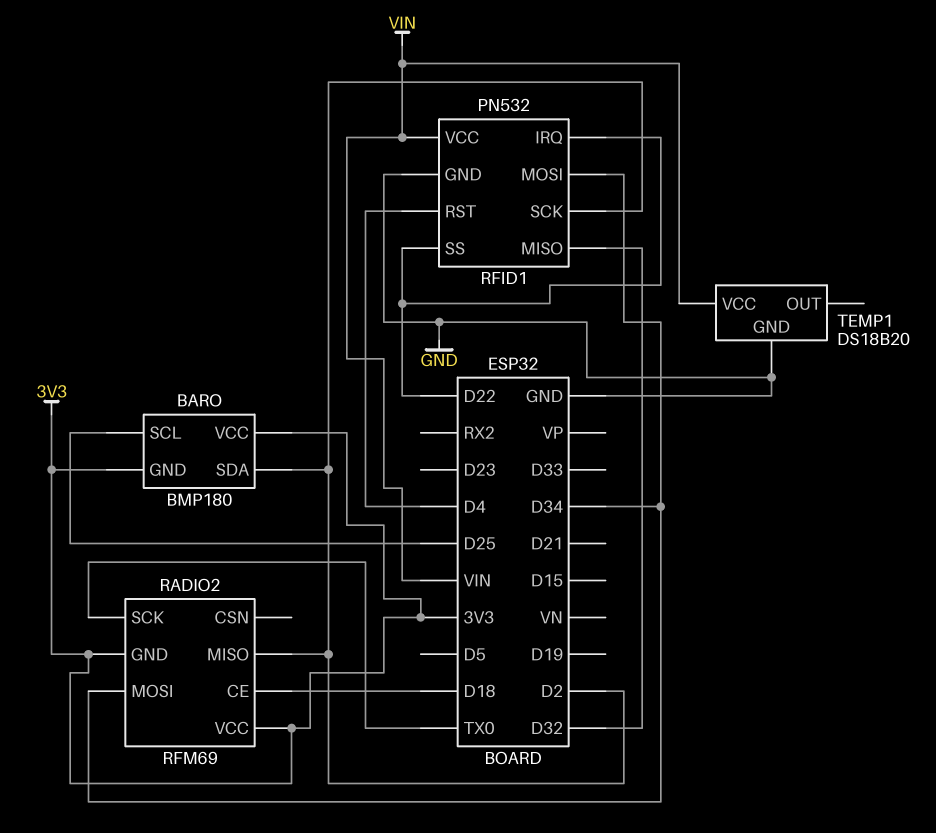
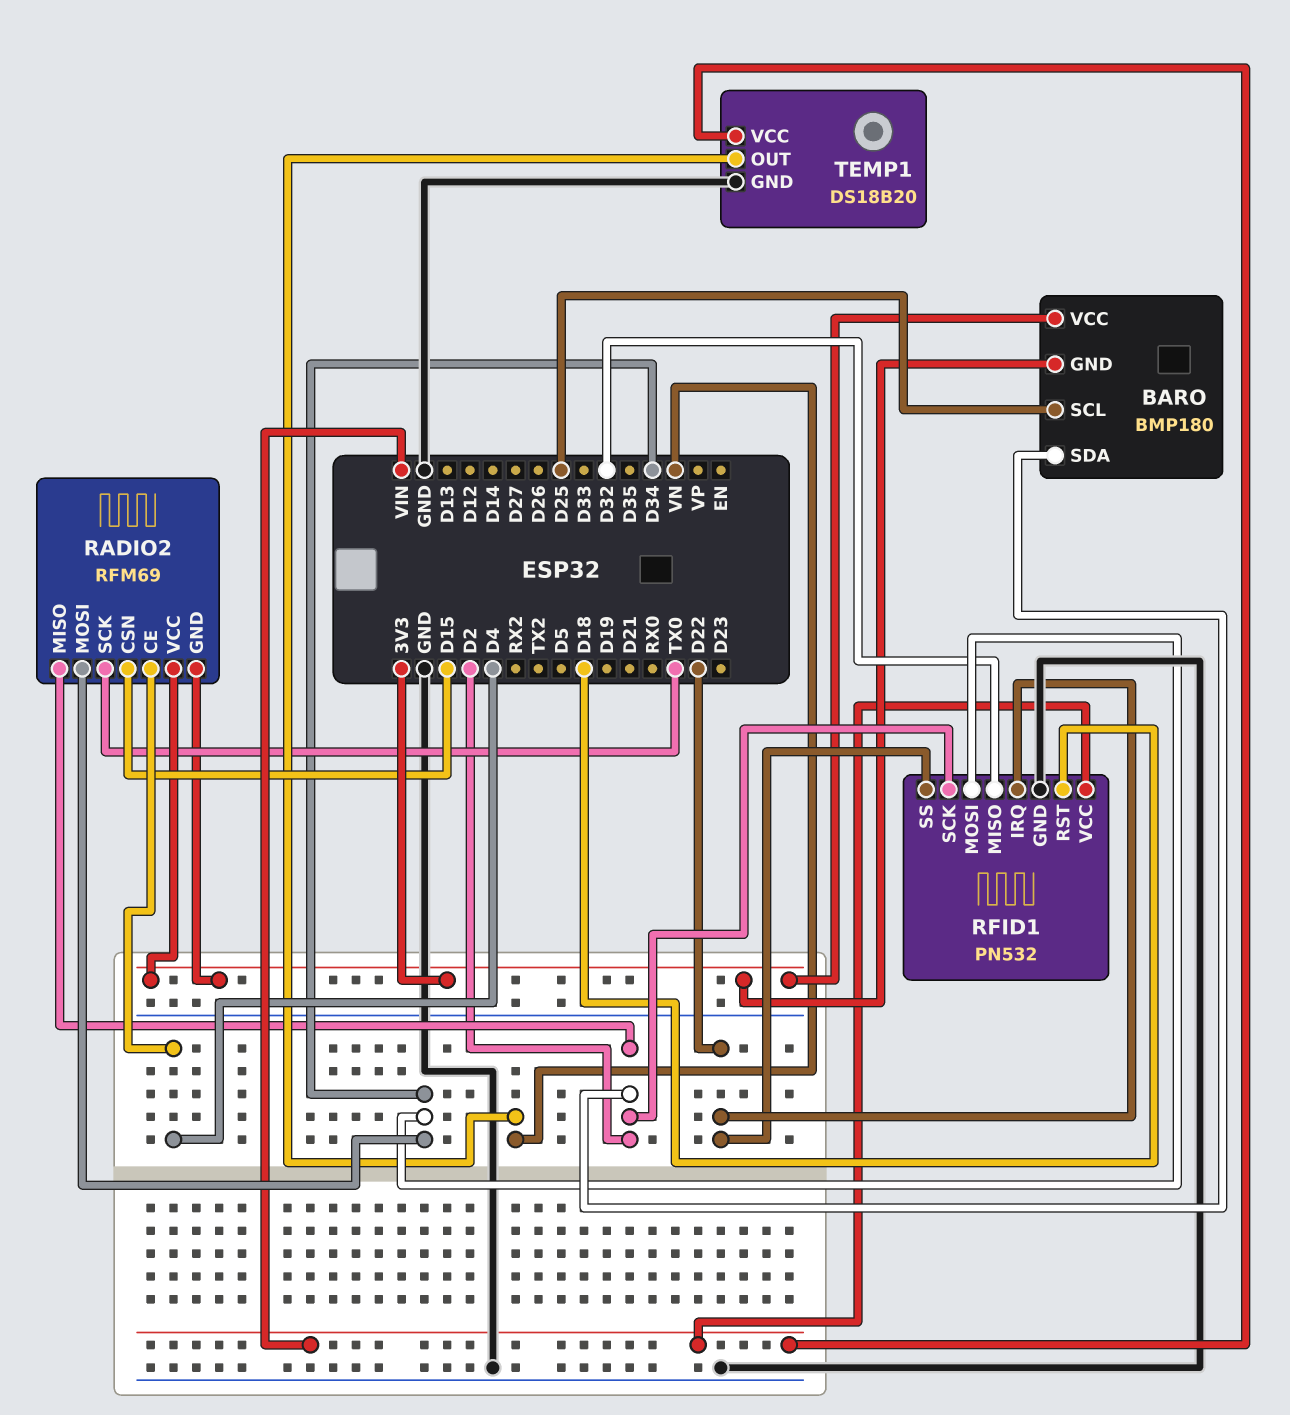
RADIO2 pin CE: D18 -> D4
RADIO2 pin CSN: none -> D15
RFID1 pin RST: D4 -> D18
TEMP1 pin OUT: none -> VN

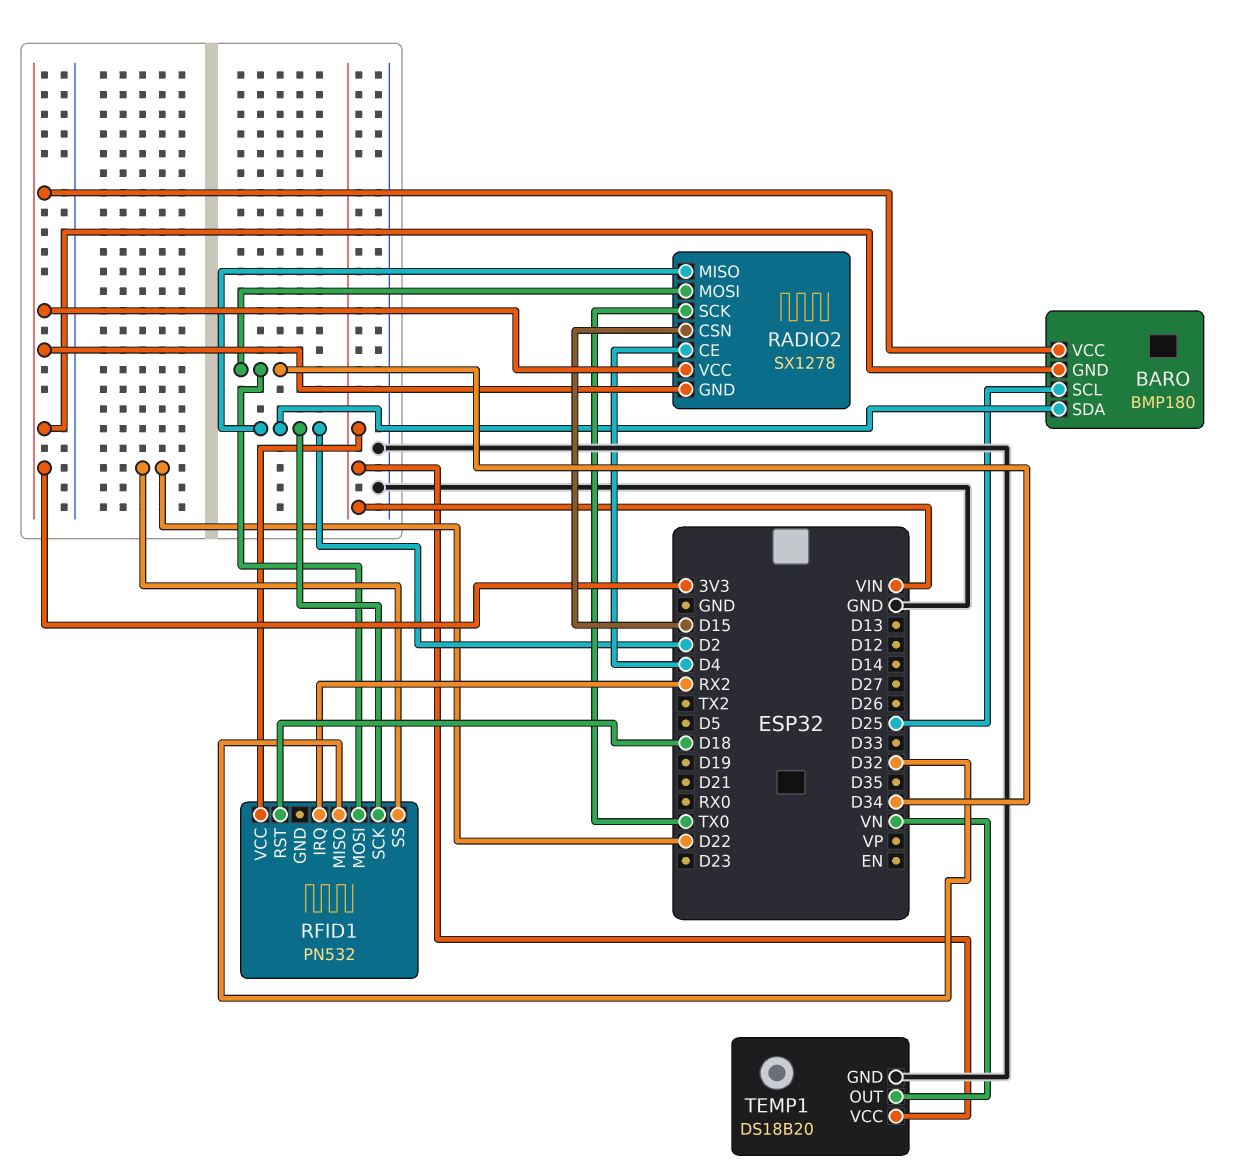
RADIO2: RFM69 -> SX1278
RFID1 pin GND: GND -> none
RFID1 pin IRQ: D22 -> RX2

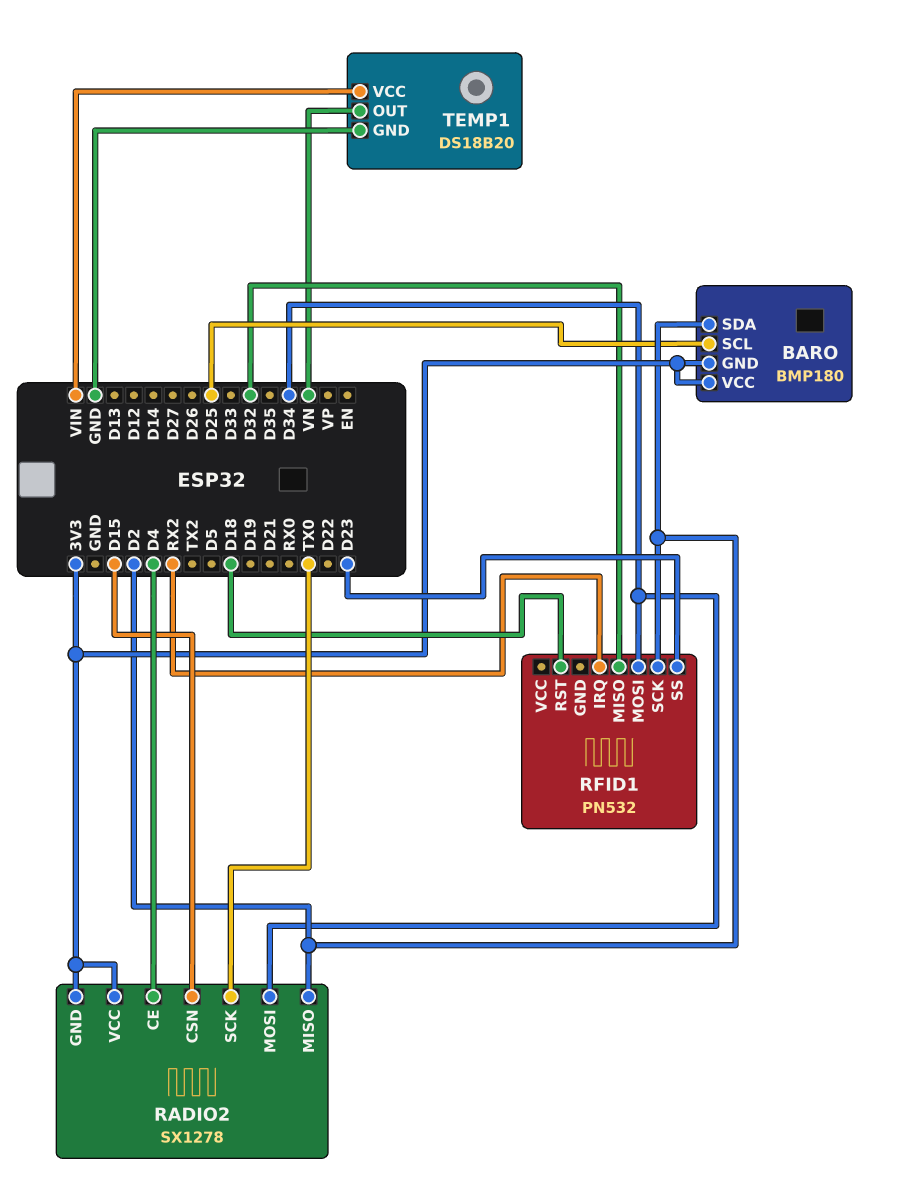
RFID1 pin SS: D22 -> D23
RFID1 pin VCC: VIN -> none

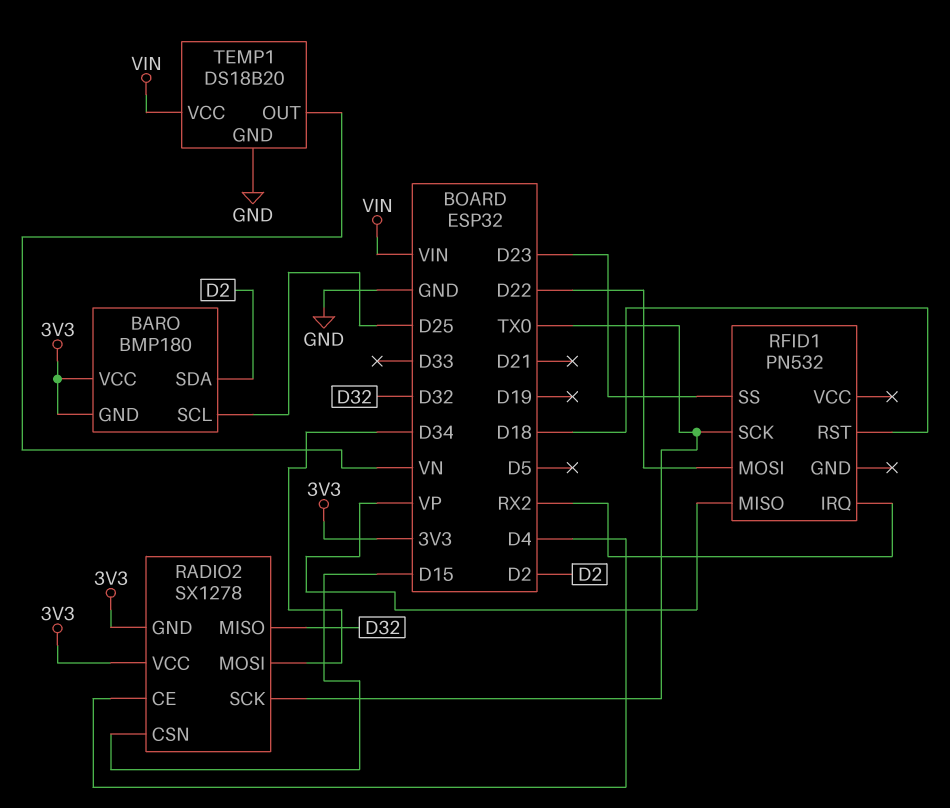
RADIO2 pin MISO: D2 -> D32
RFID1 pin MISO: D32 -> VP
RFID1 pin MOSI: D34 -> D22
RFID1 pin SCK: D2 -> TX0

